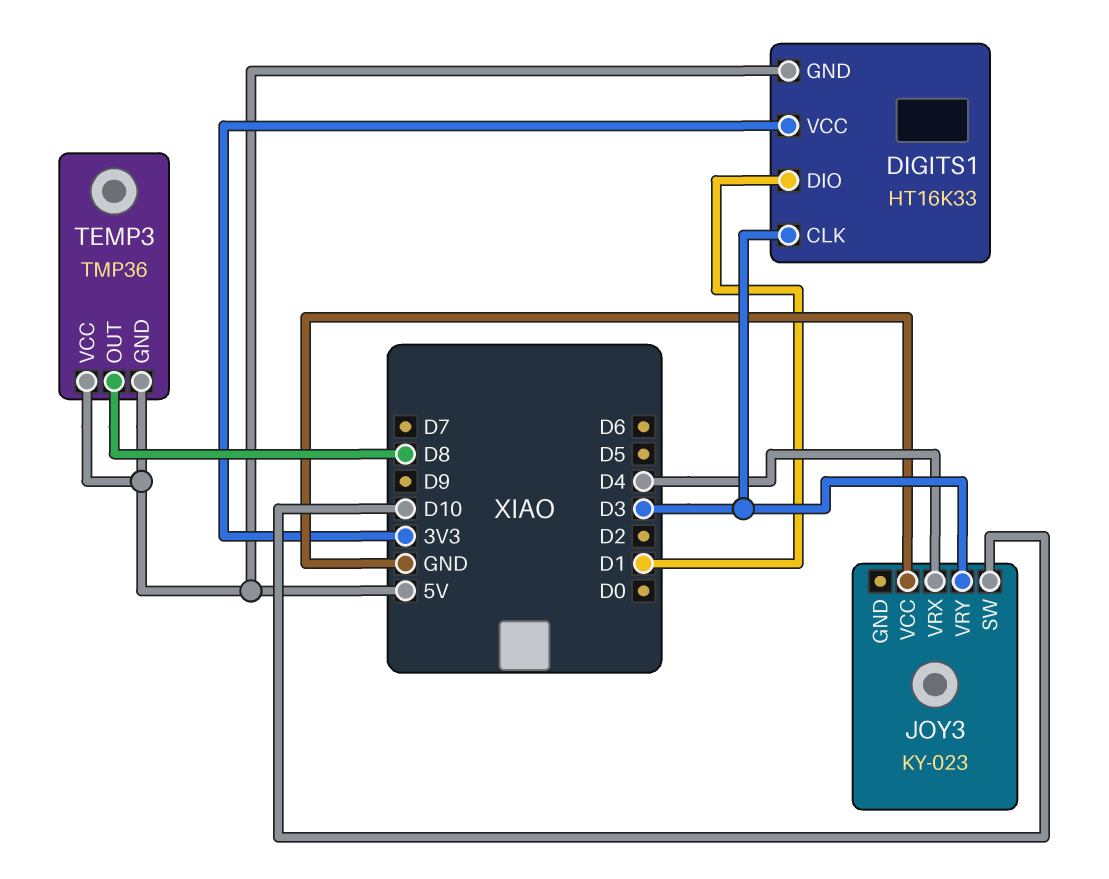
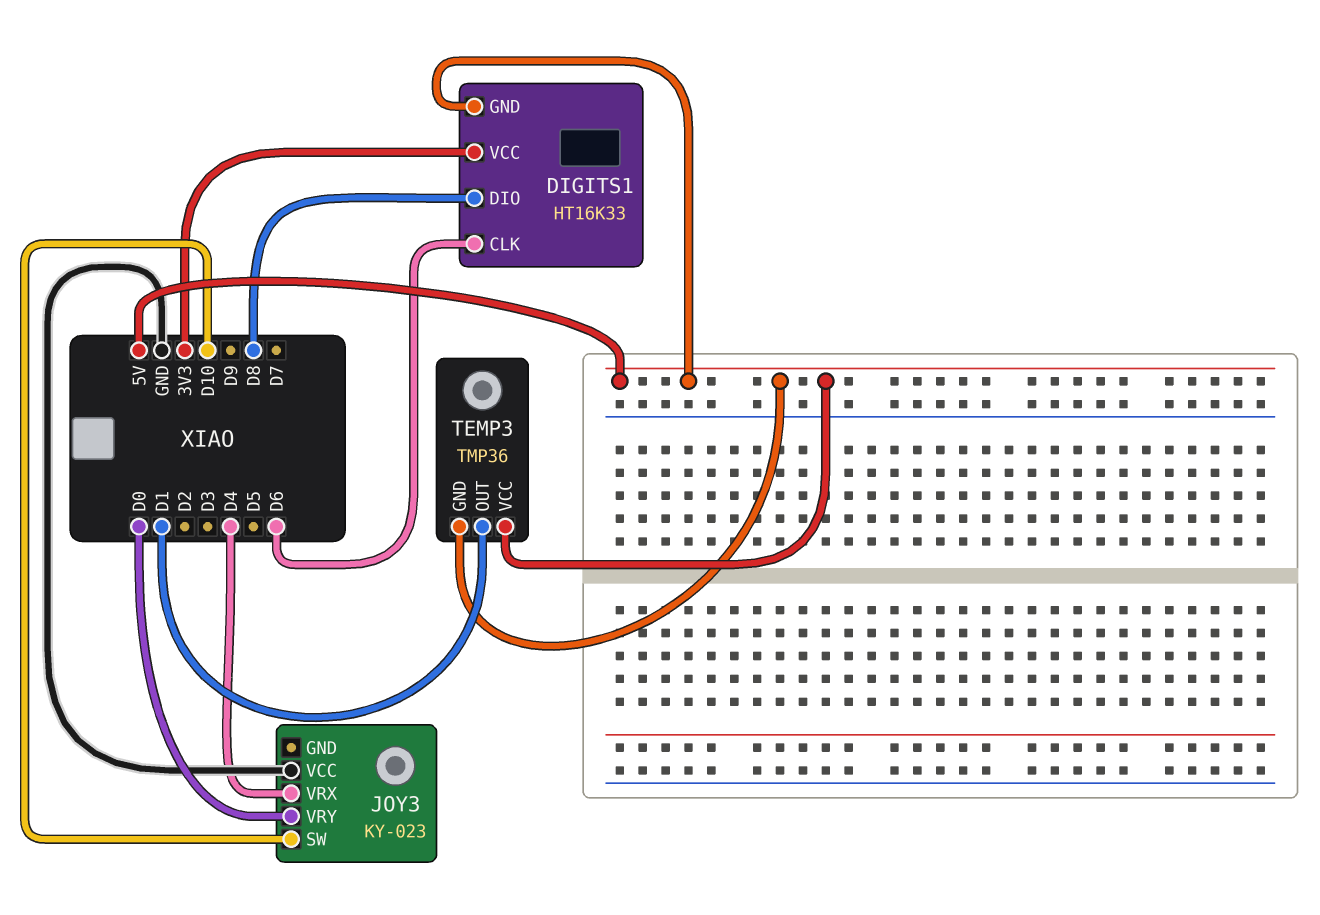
DIGITS1 pin CLK: D3 -> D6
DIGITS1 pin DIO: D1 -> D8
JOY3 pin VRY: D3 -> D0
TEMP3 pin OUT: D8 -> D1

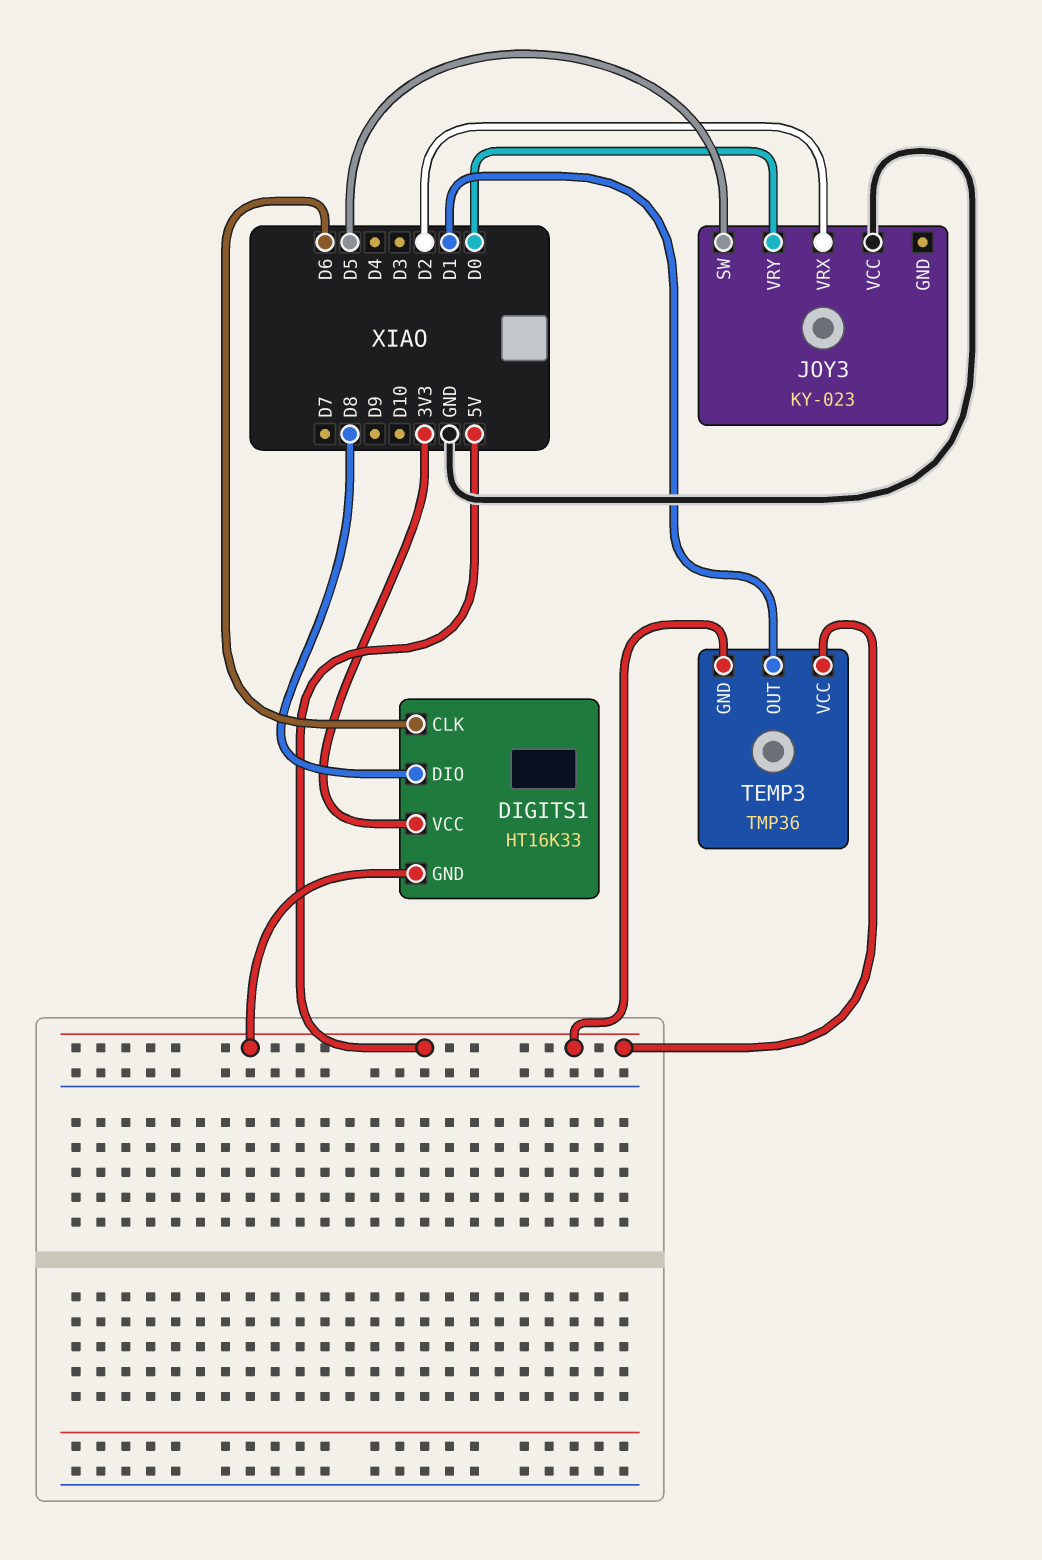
JOY3 pin SW: D10 -> D5
JOY3 pin VRX: D4 -> D2

